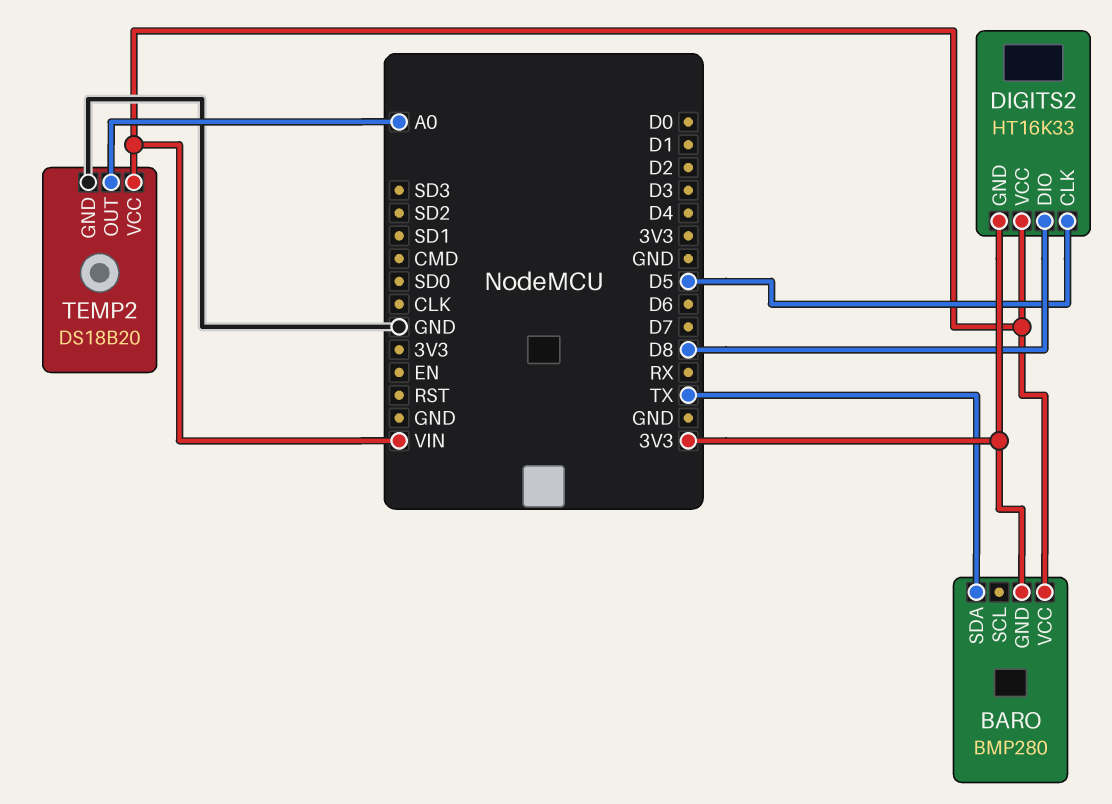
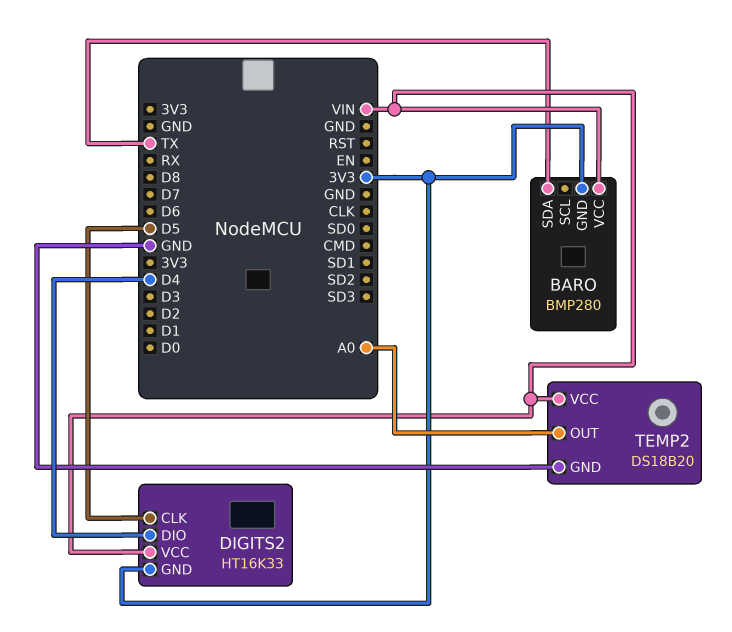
DIGITS2 pin DIO: D8 -> D4

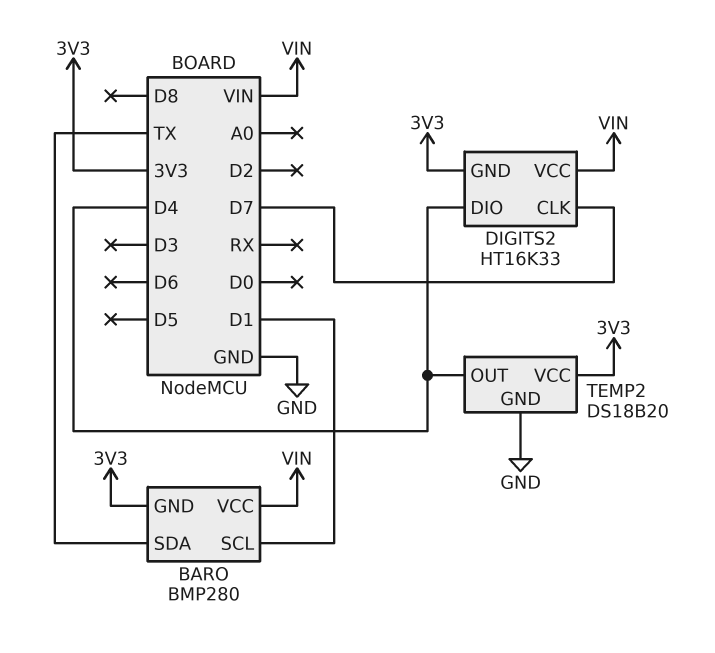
BARO pin SCL: none -> D1
DIGITS2 pin CLK: D5 -> D7
TEMP2 pin OUT: A0 -> D4
TEMP2 pin VCC: VIN -> 3V3

